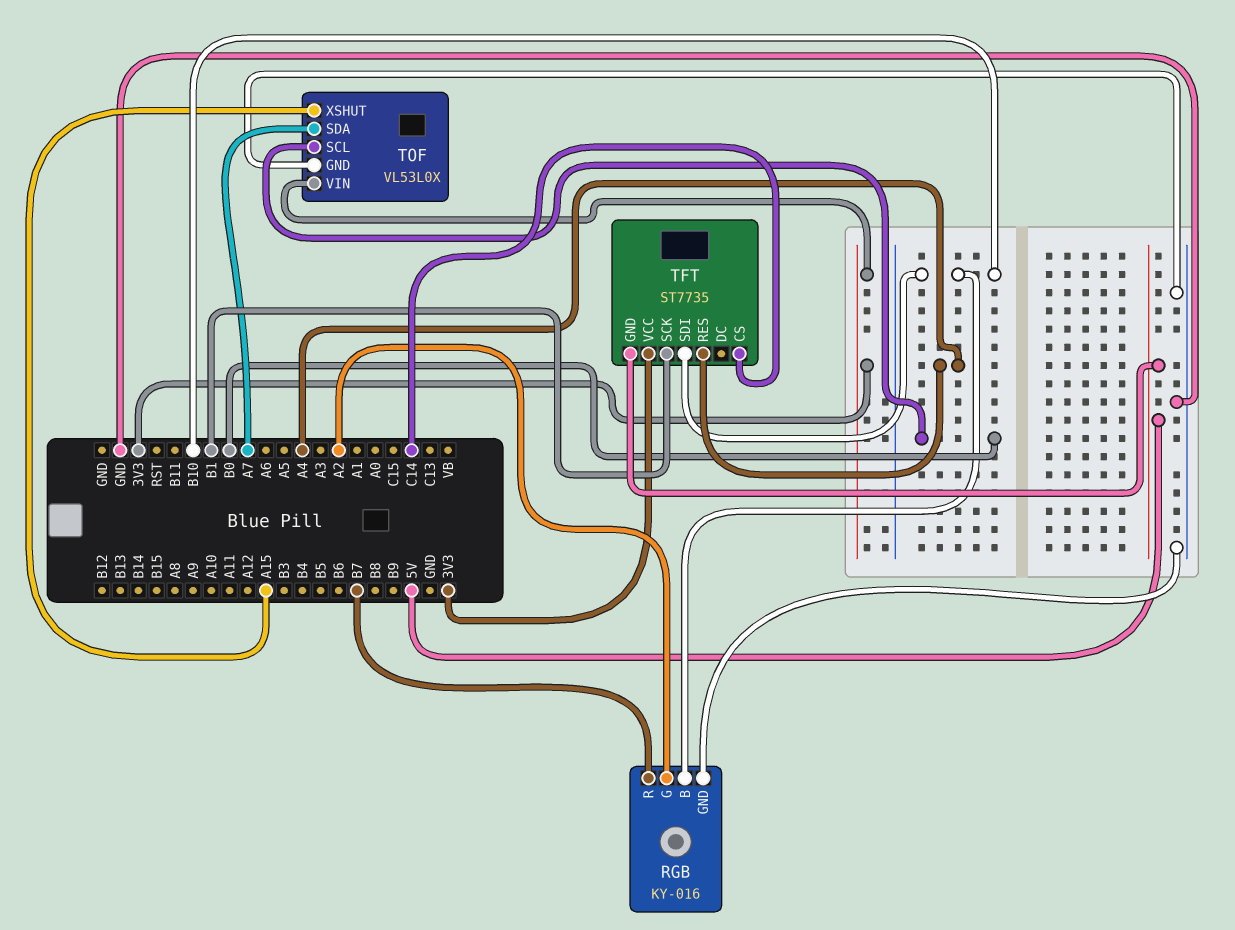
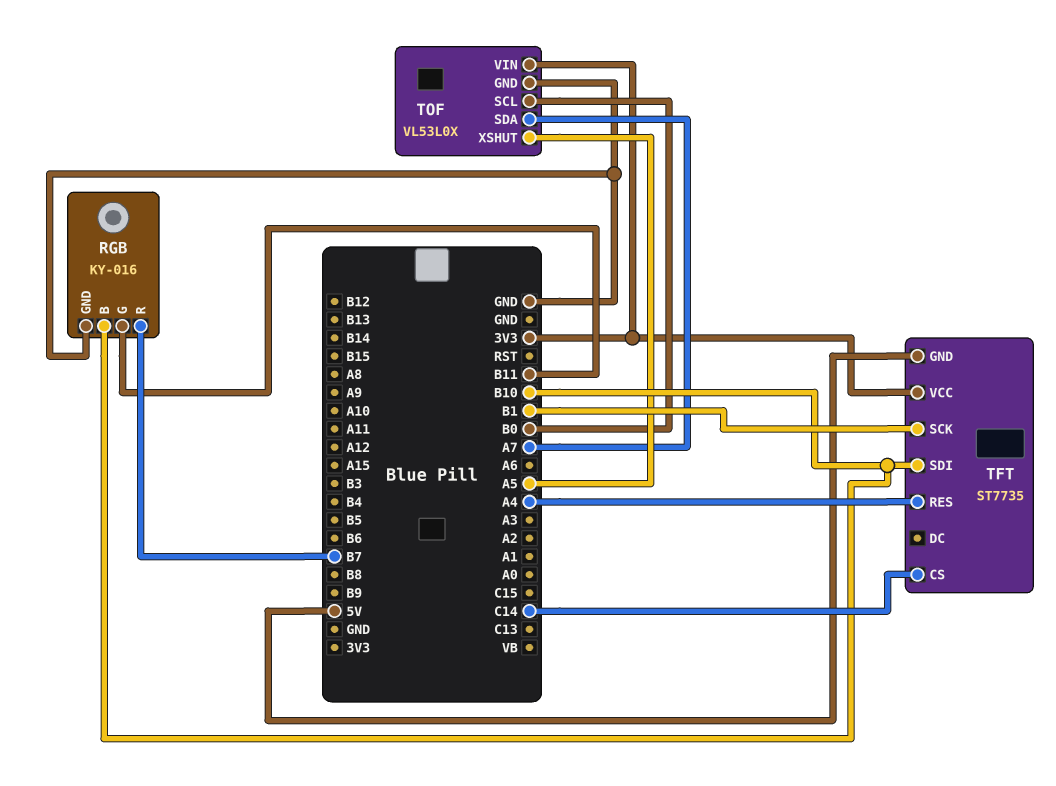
RGB pin G: A2 -> B11
TOF pin XSHUT: A15 -> A5

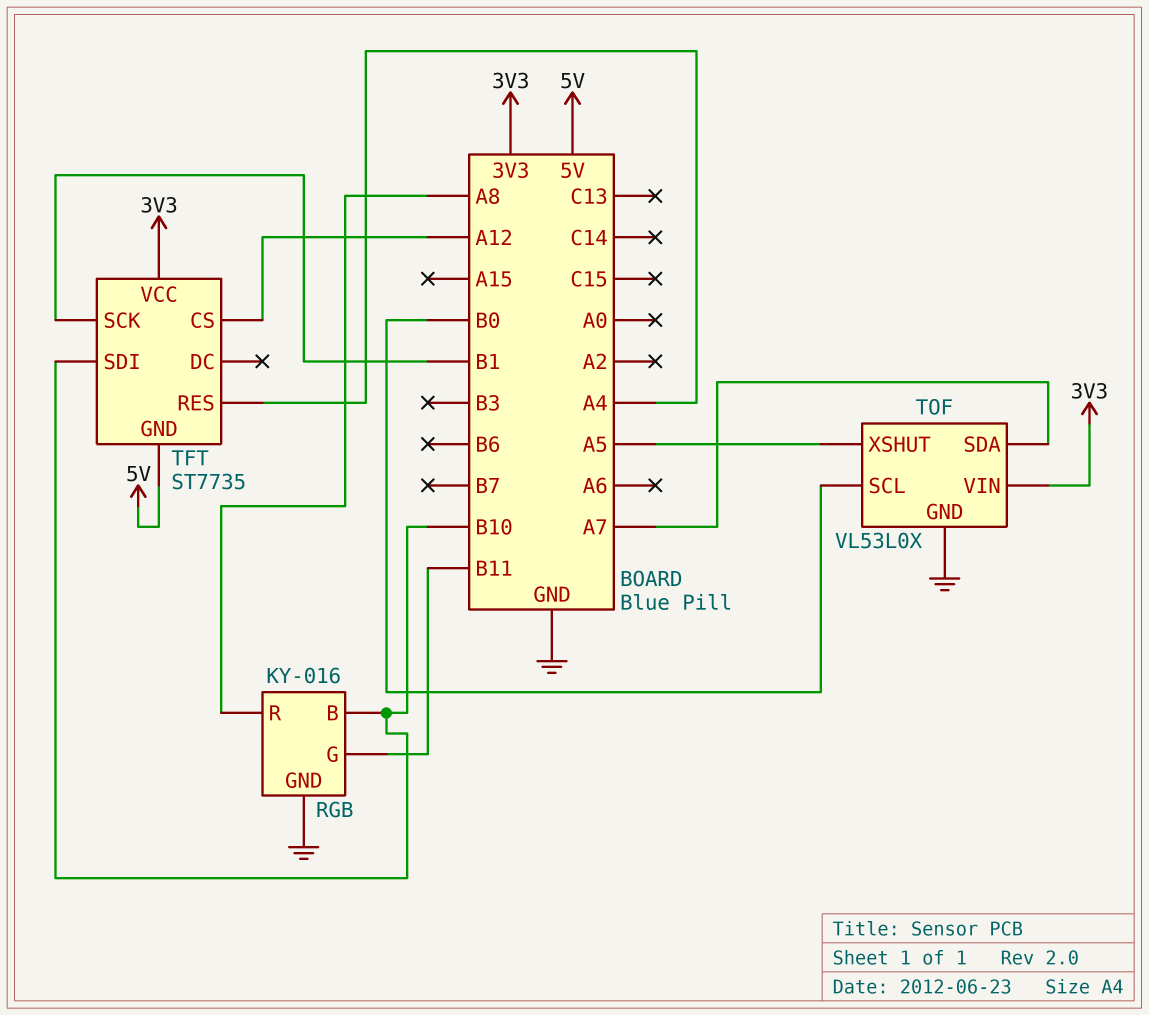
RGB pin R: B7 -> A8
TFT pin CS: C14 -> A12

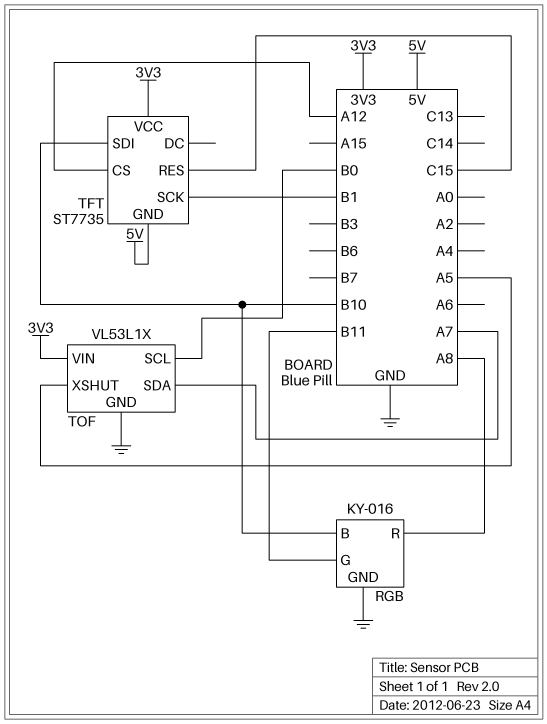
TFT pin RES: A4 -> C15
TOF: VL53L0X -> VL53L1X

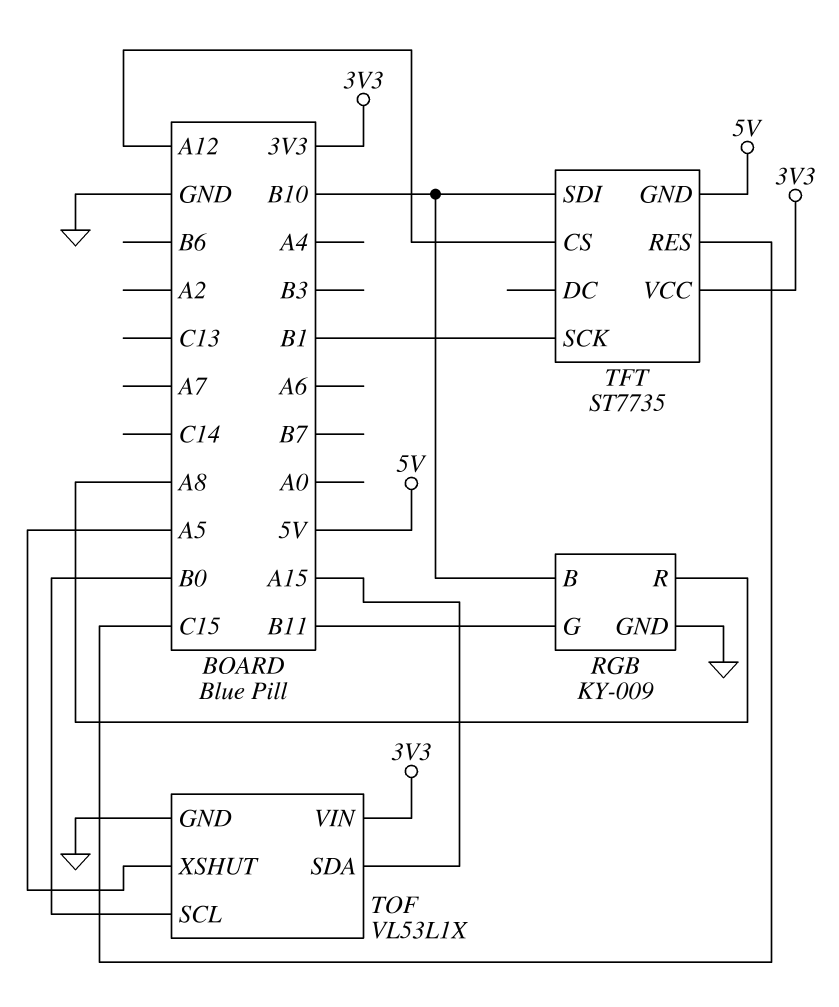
RGB: KY-016 -> KY-009
TOF pin SDA: A7 -> A15

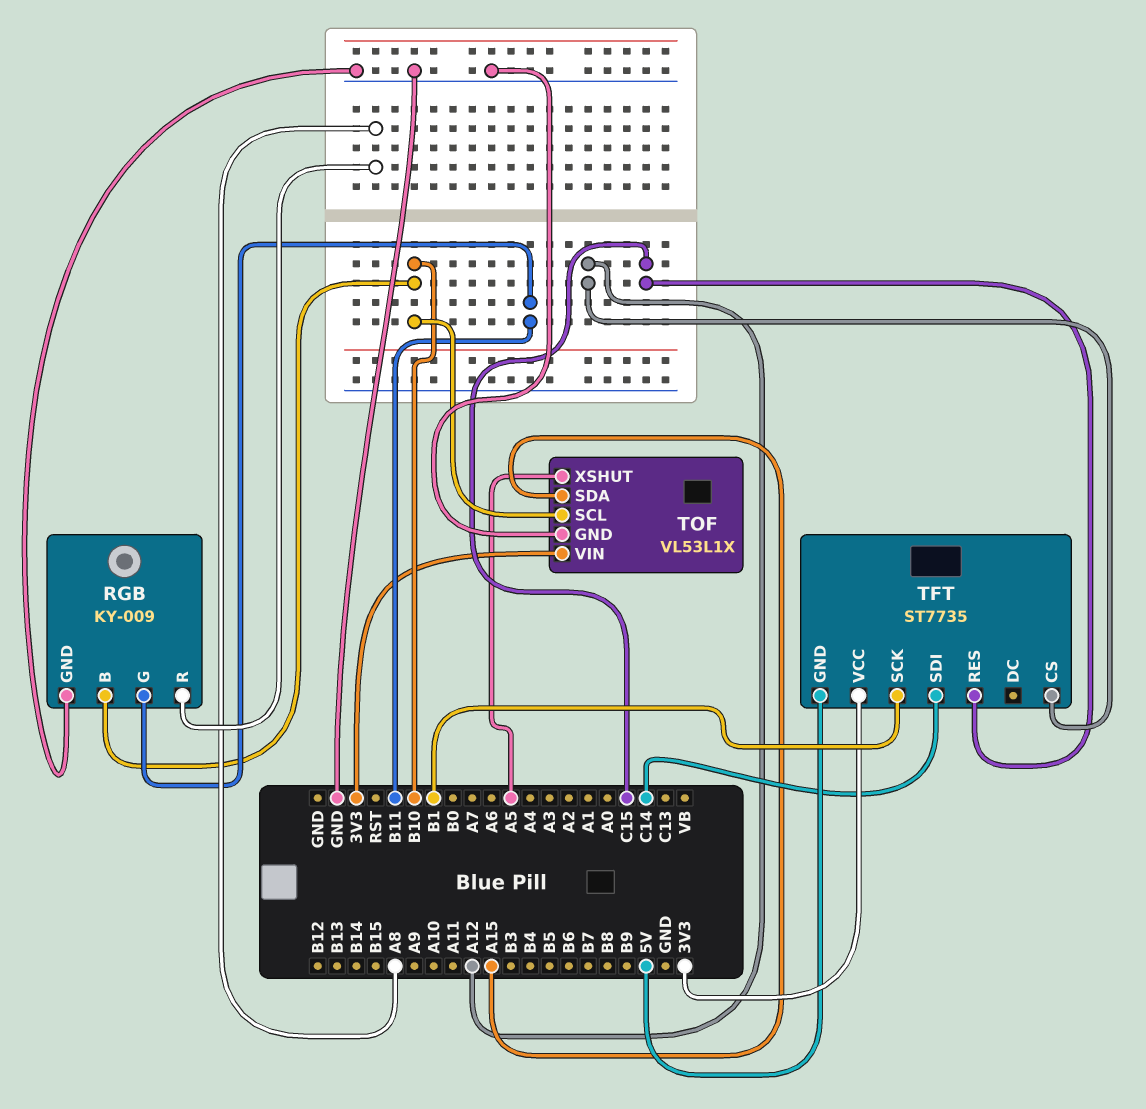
TFT pin SDI: B10 -> C14
TOF pin SCL: B0 -> B10

